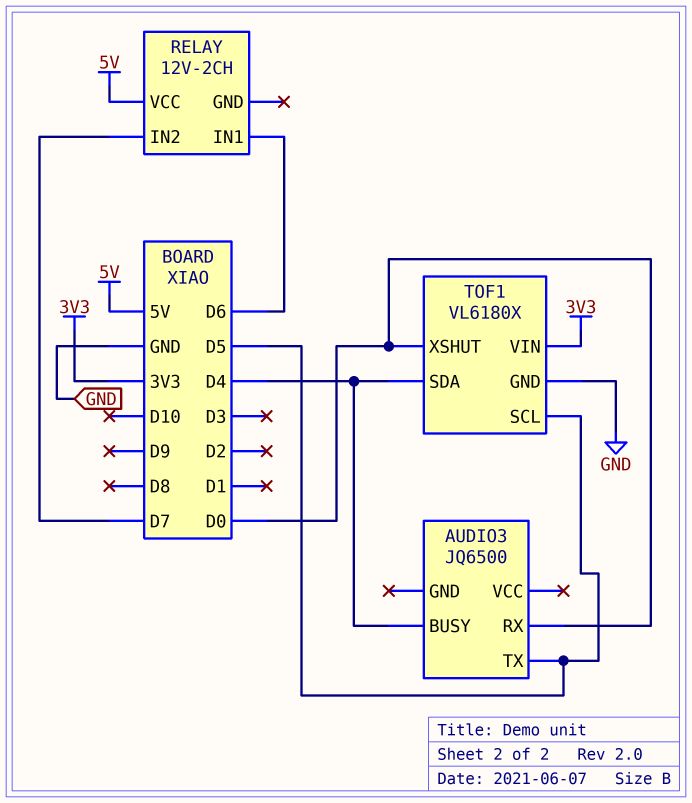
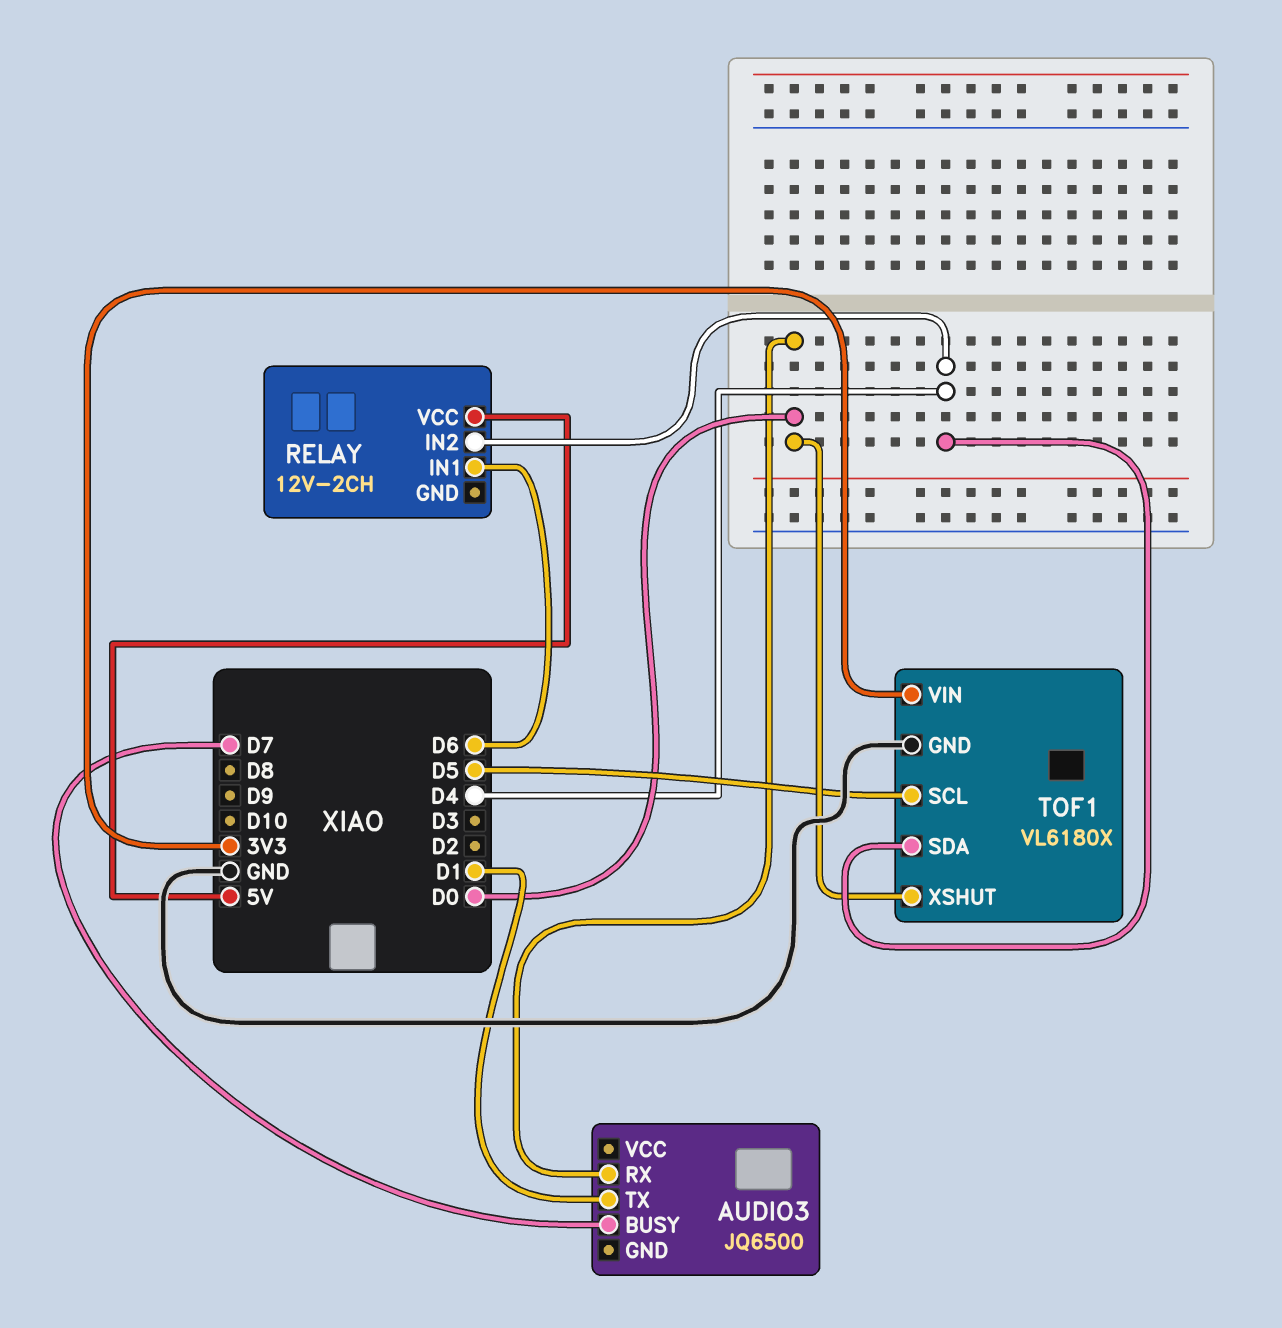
AUDIO3 pin BUSY: D4 -> D7
AUDIO3 pin TX: D5 -> D1
RELAY pin IN2: D7 -> D4

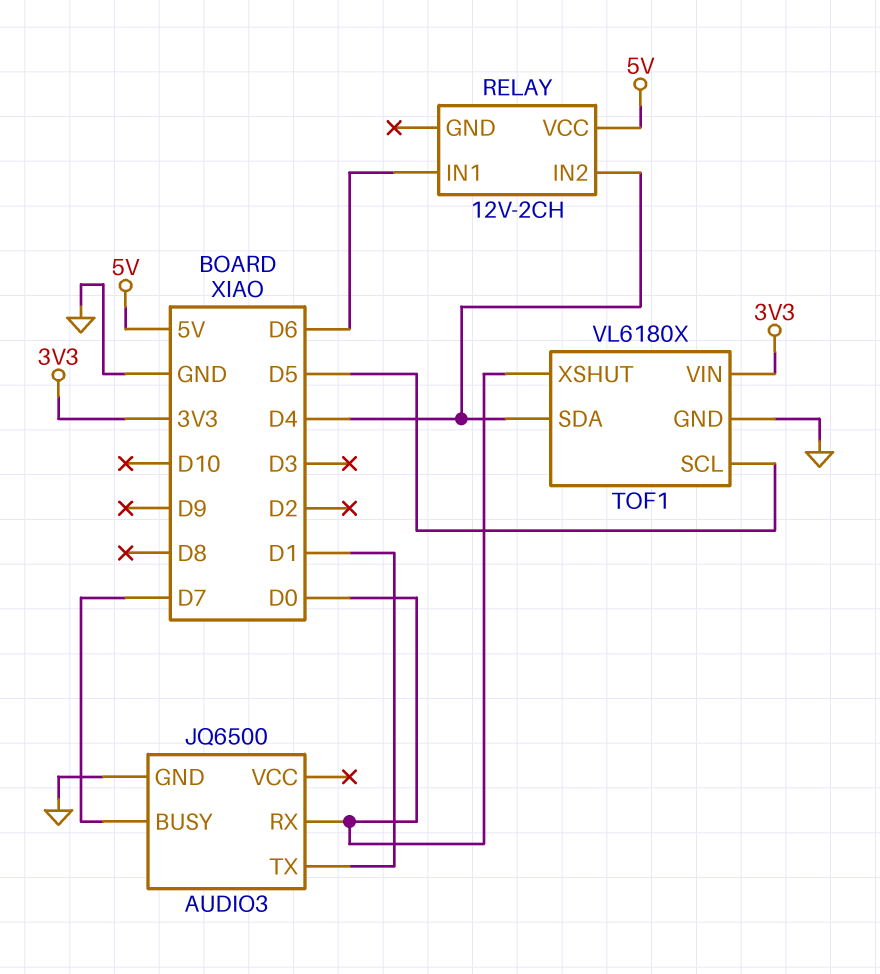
AUDIO3 pin GND: none -> GND

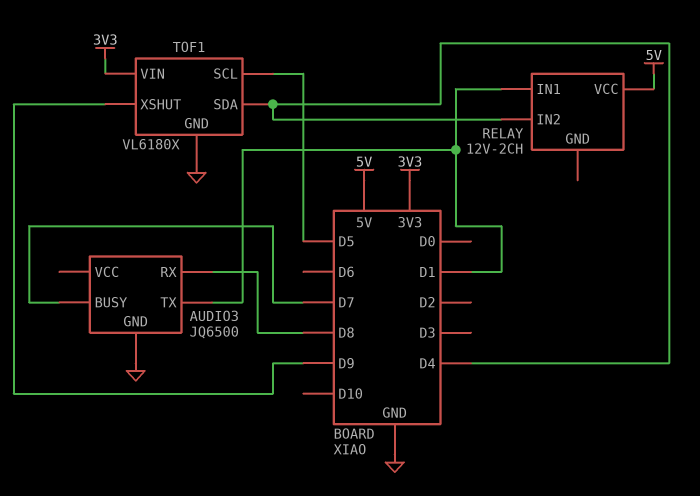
AUDIO3 pin RX: D0 -> D8
RELAY pin IN1: D6 -> D1
TOF1 pin XSHUT: D0 -> D9

